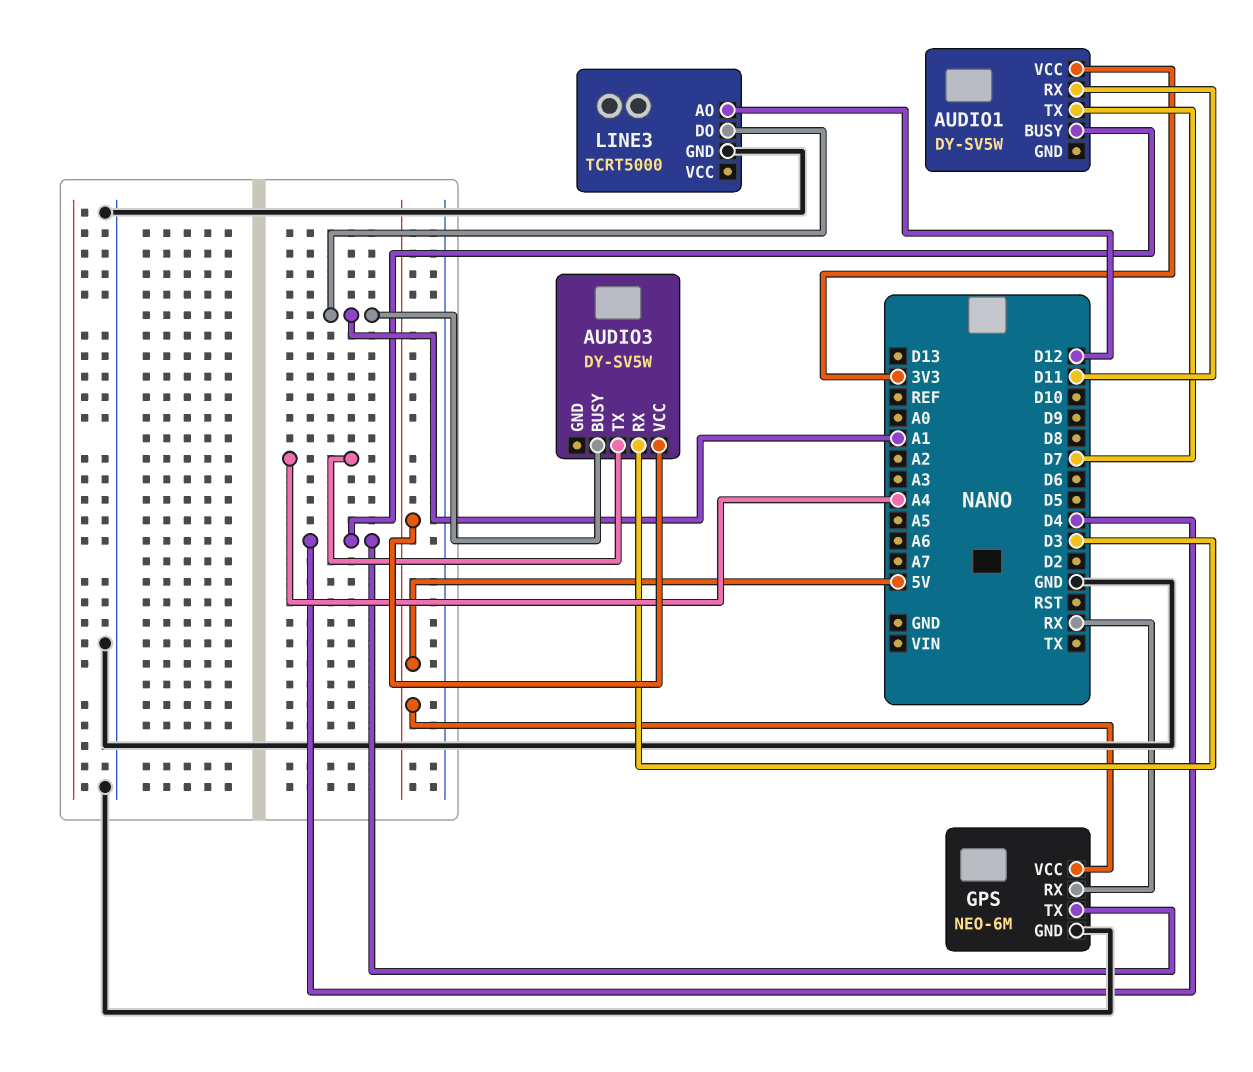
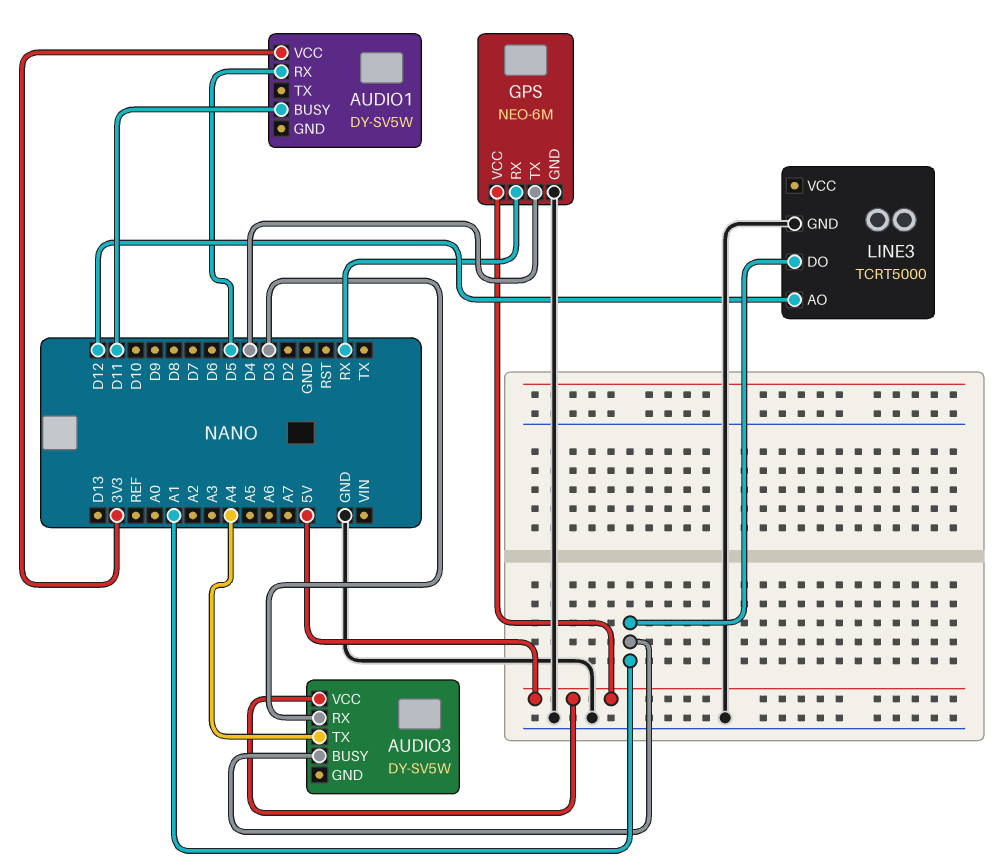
AUDIO1 pin BUSY: D4 -> D11
AUDIO1 pin RX: D11 -> D5
AUDIO1 pin TX: D7 -> none

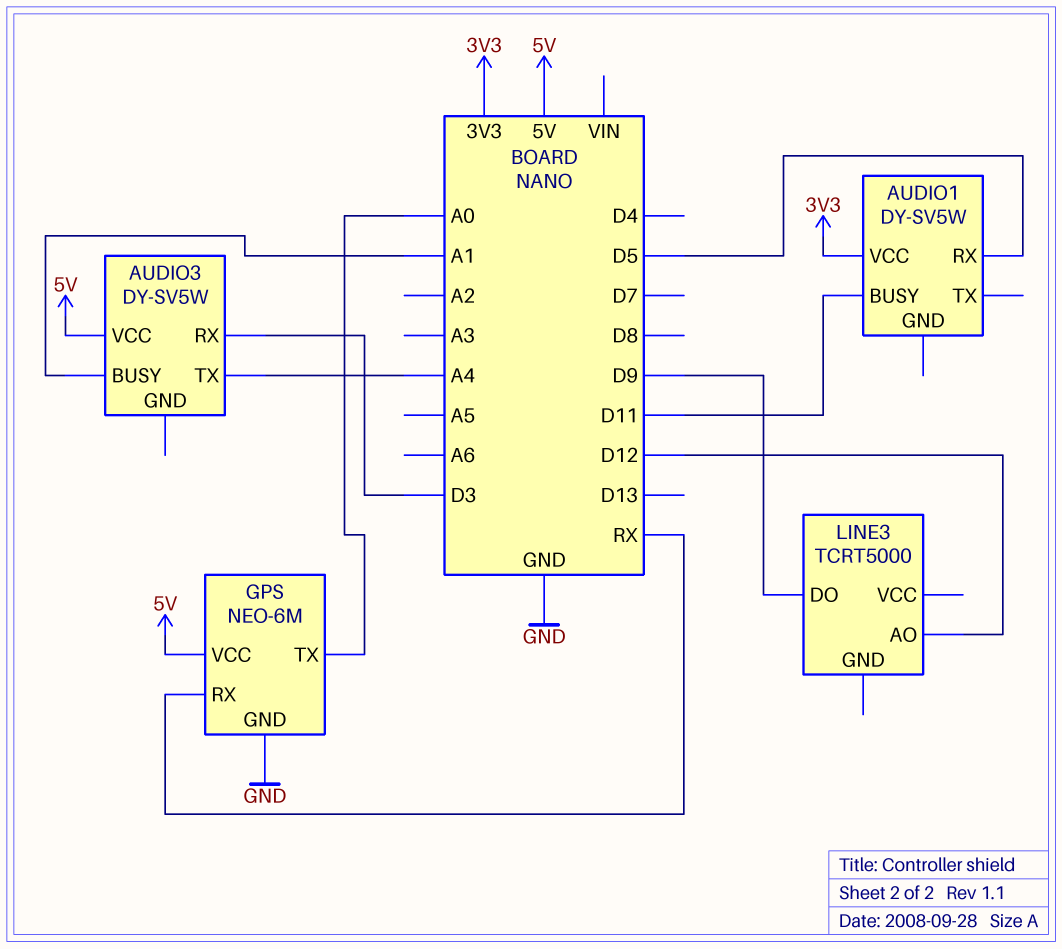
GPS pin TX: D4 -> A0
LINE3 pin DO: A1 -> D9
LINE3 pin GND: GND -> none

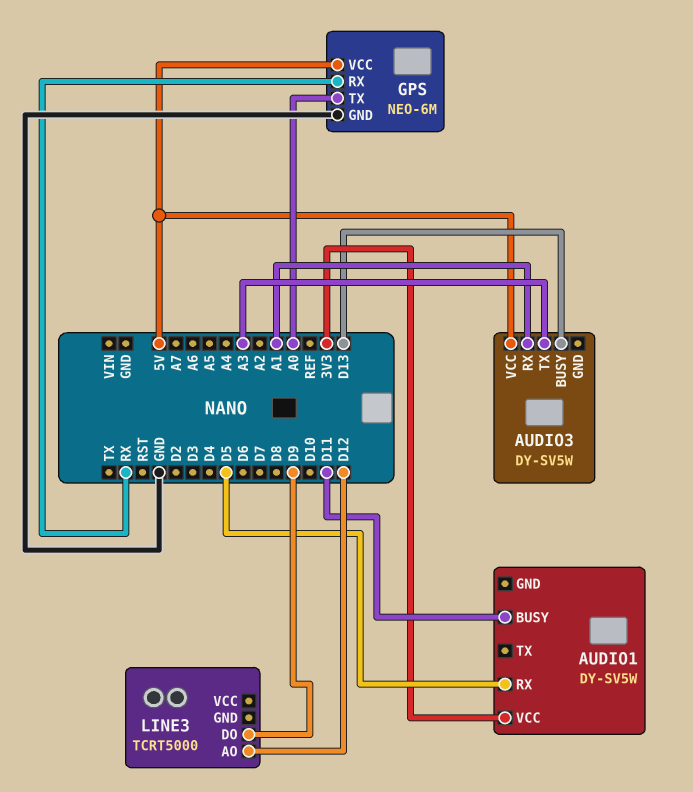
AUDIO3 pin BUSY: A1 -> D13
AUDIO3 pin RX: D3 -> A1
AUDIO3 pin TX: A4 -> A3

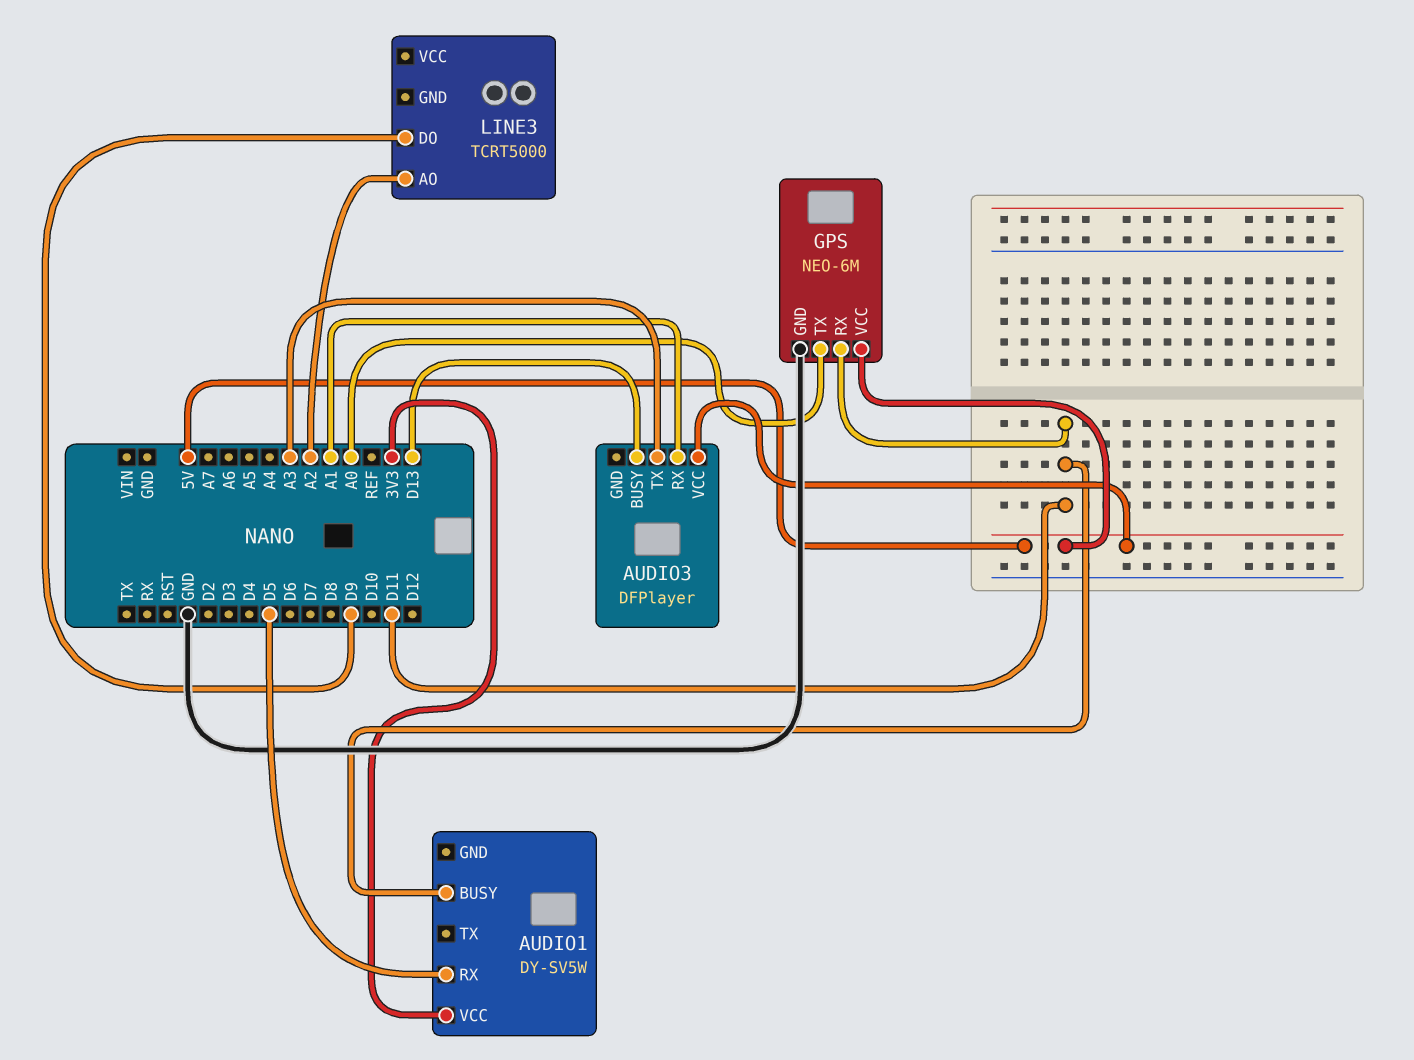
AUDIO3: DY-SV5W -> DFPlayer
GPS pin RX: RX -> D11
LINE3 pin AO: D12 -> A2

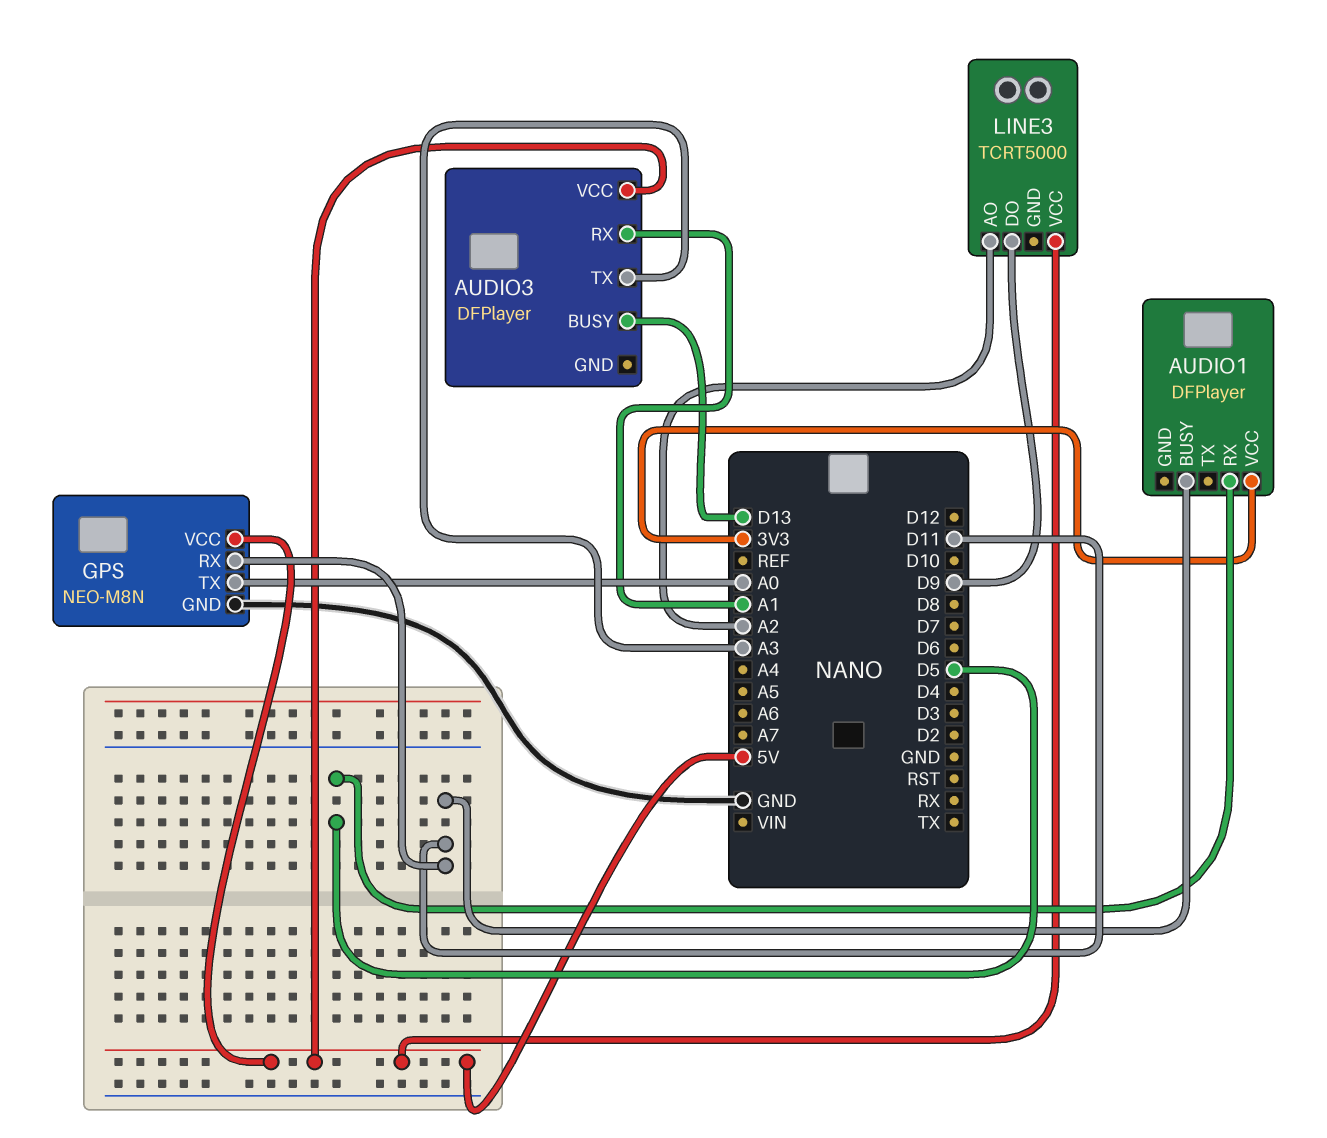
AUDIO1: DY-SV5W -> DFPlayer
GPS: NEO-6M -> NEO-M8N
LINE3 pin VCC: none -> 5V

